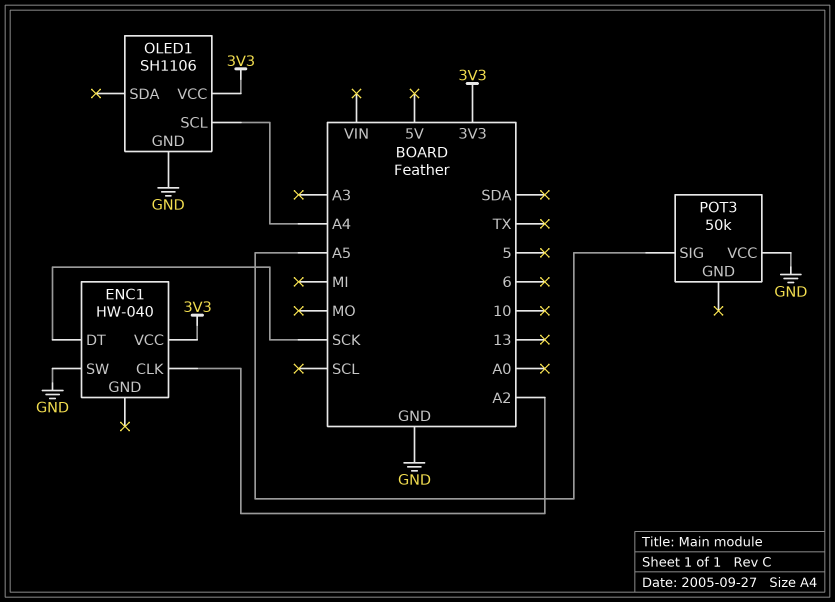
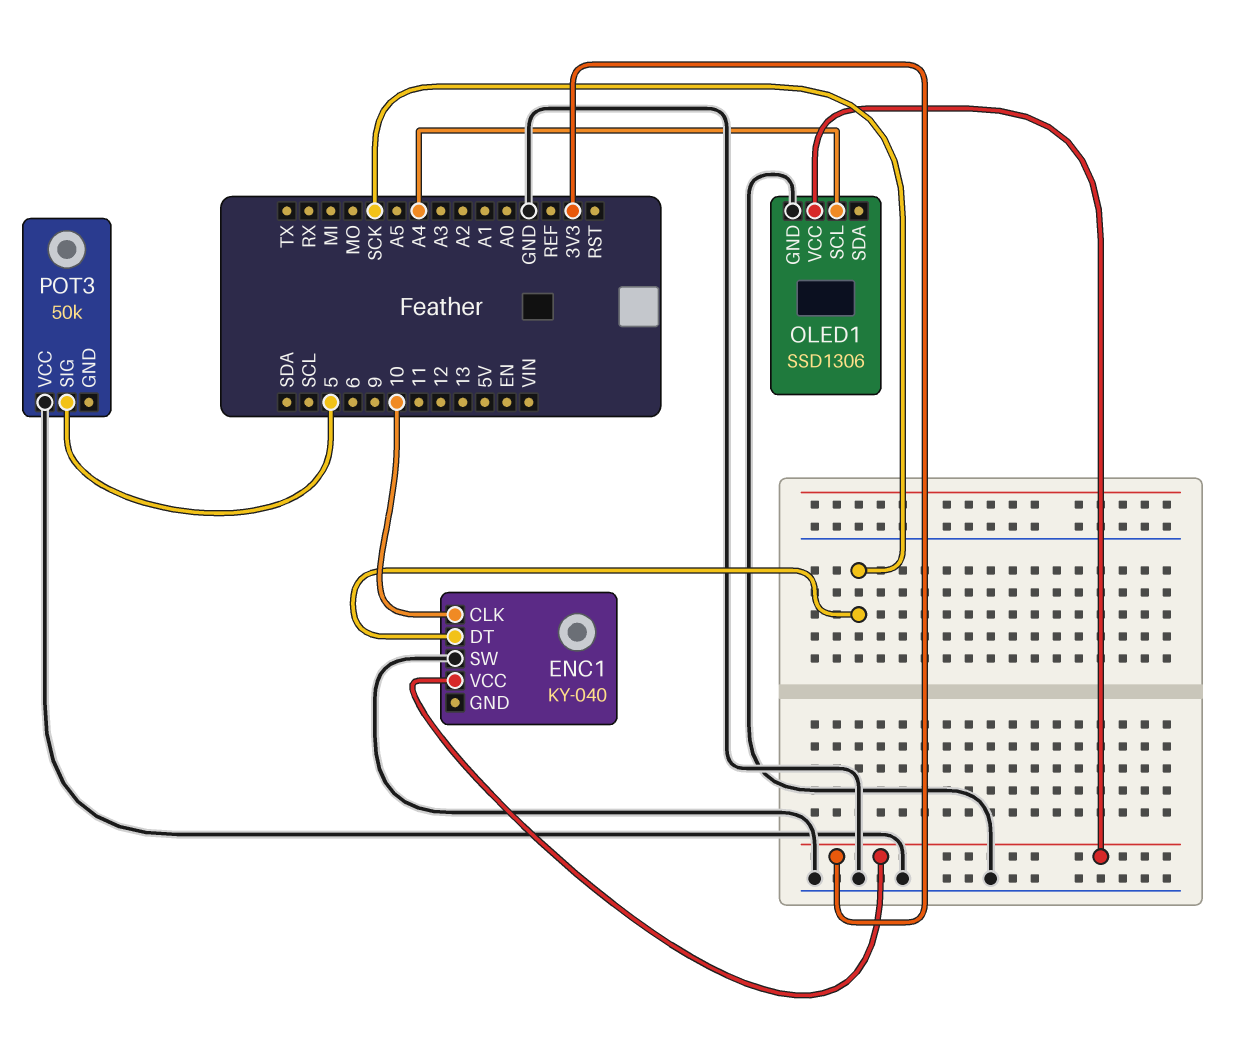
ENC1: HW-040 -> KY-040
ENC1 pin CLK: A2 -> 10
OLED1: SH1106 -> SSD1306
POT3 pin SIG: A5 -> 5

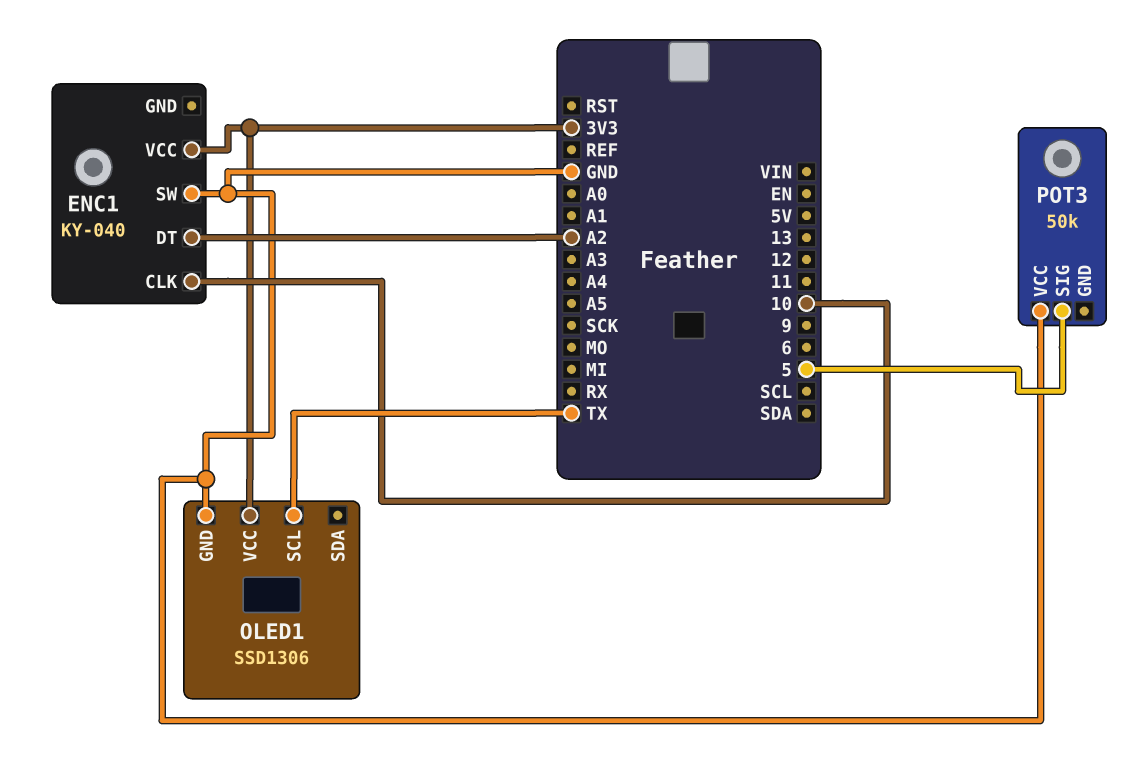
ENC1 pin DT: SCK -> A2
OLED1 pin SCL: A4 -> TX

